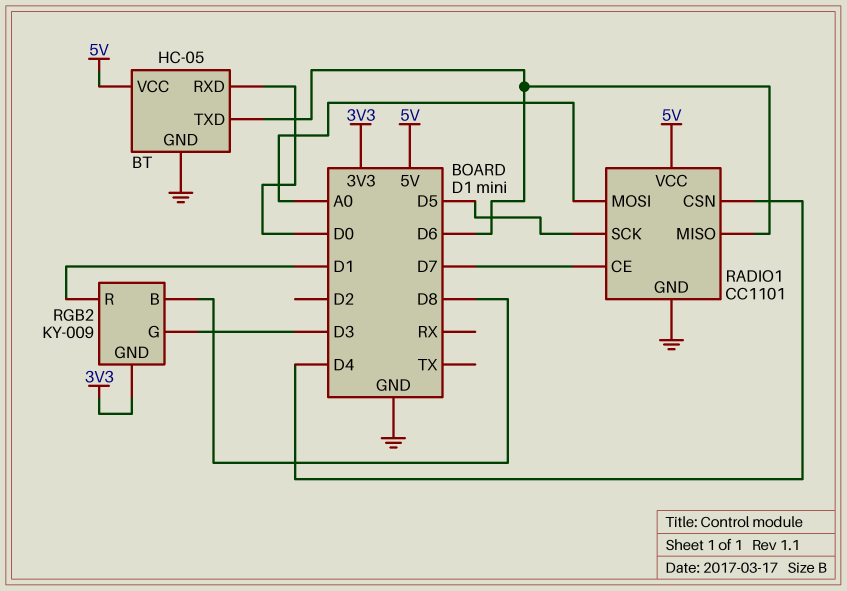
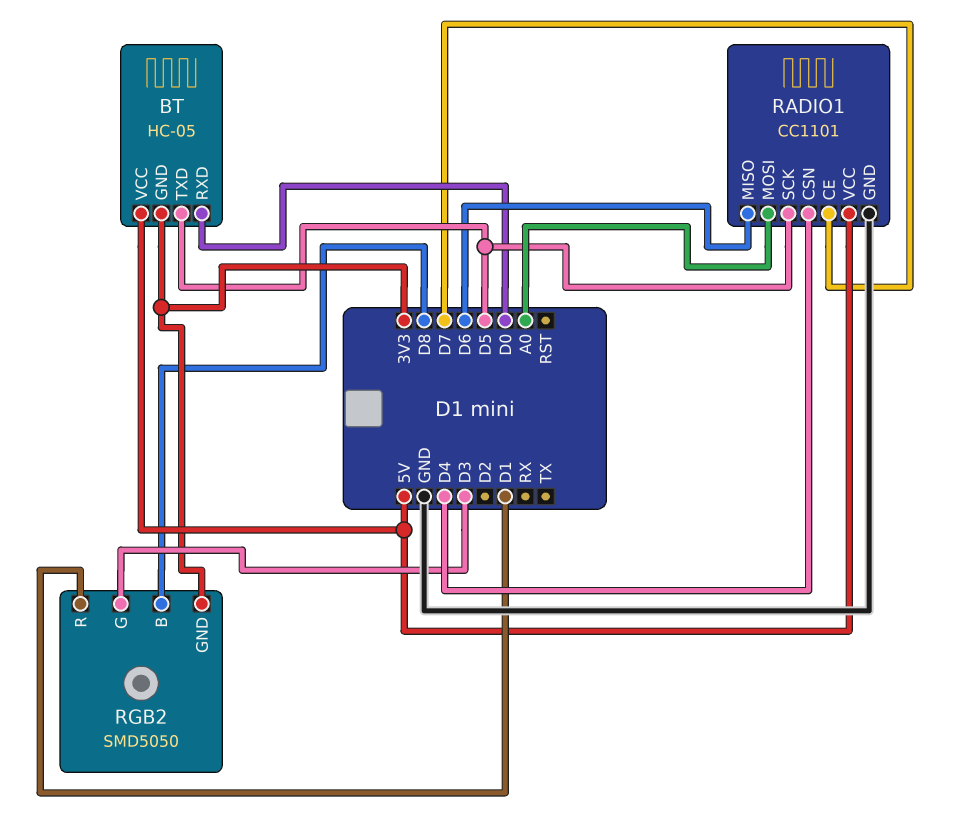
BT pin GND: GND -> 3V3
BT pin TXD: D6 -> D5
RGB2: KY-009 -> SMD5050

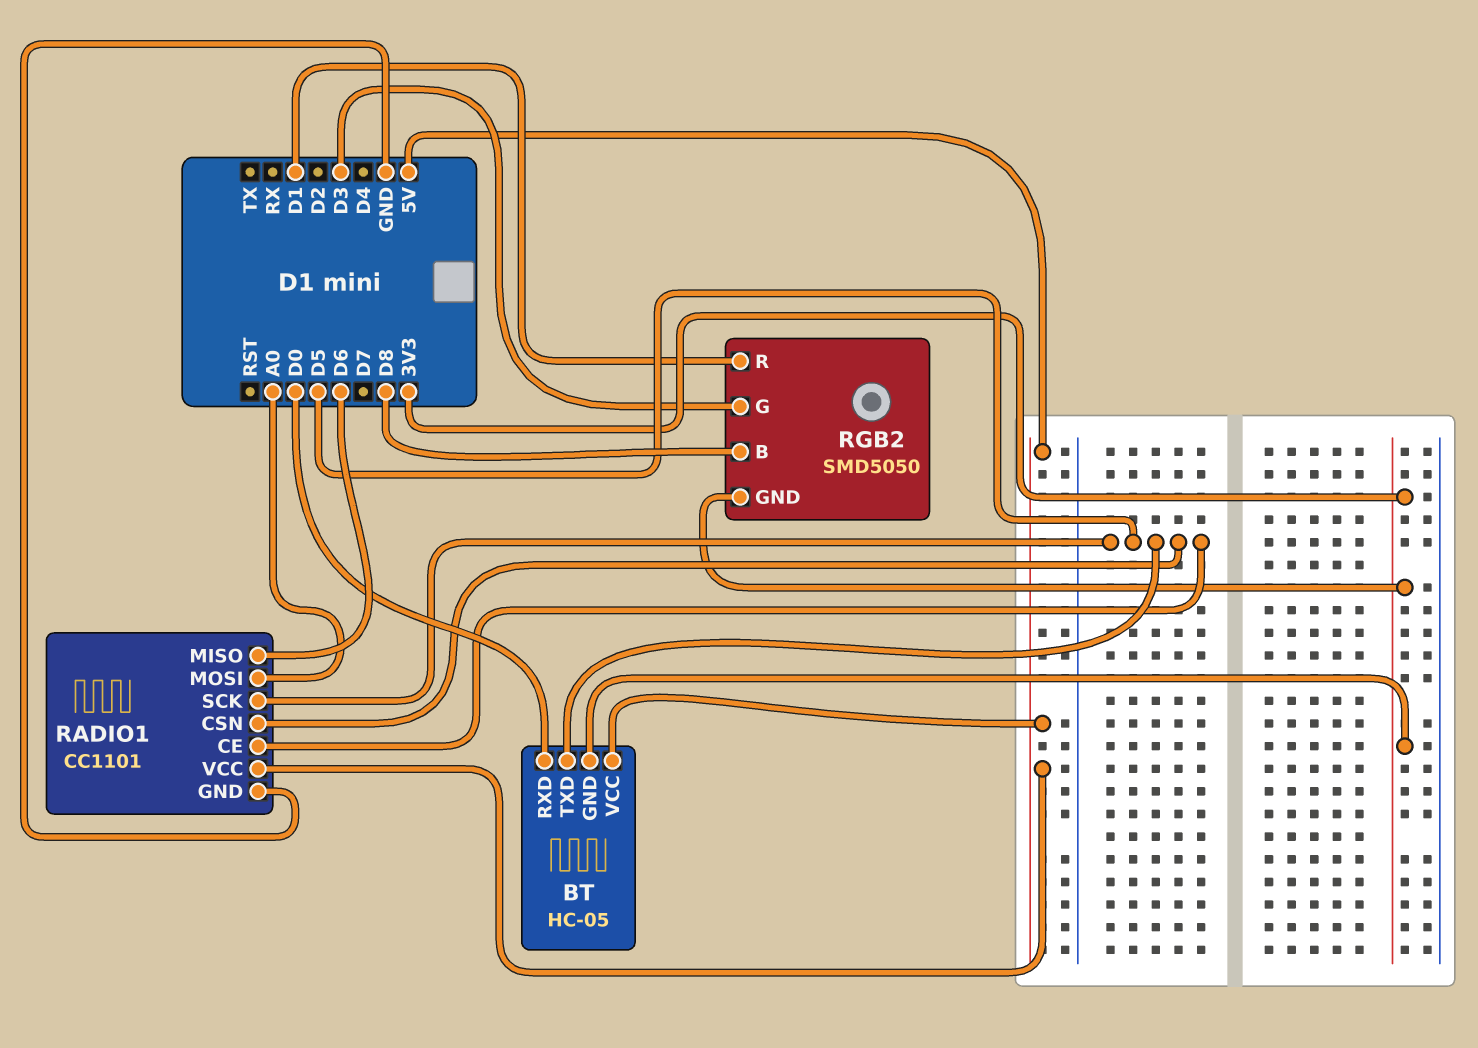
RADIO1 pin CE: D7 -> D5
RADIO1 pin CSN: D4 -> D5

